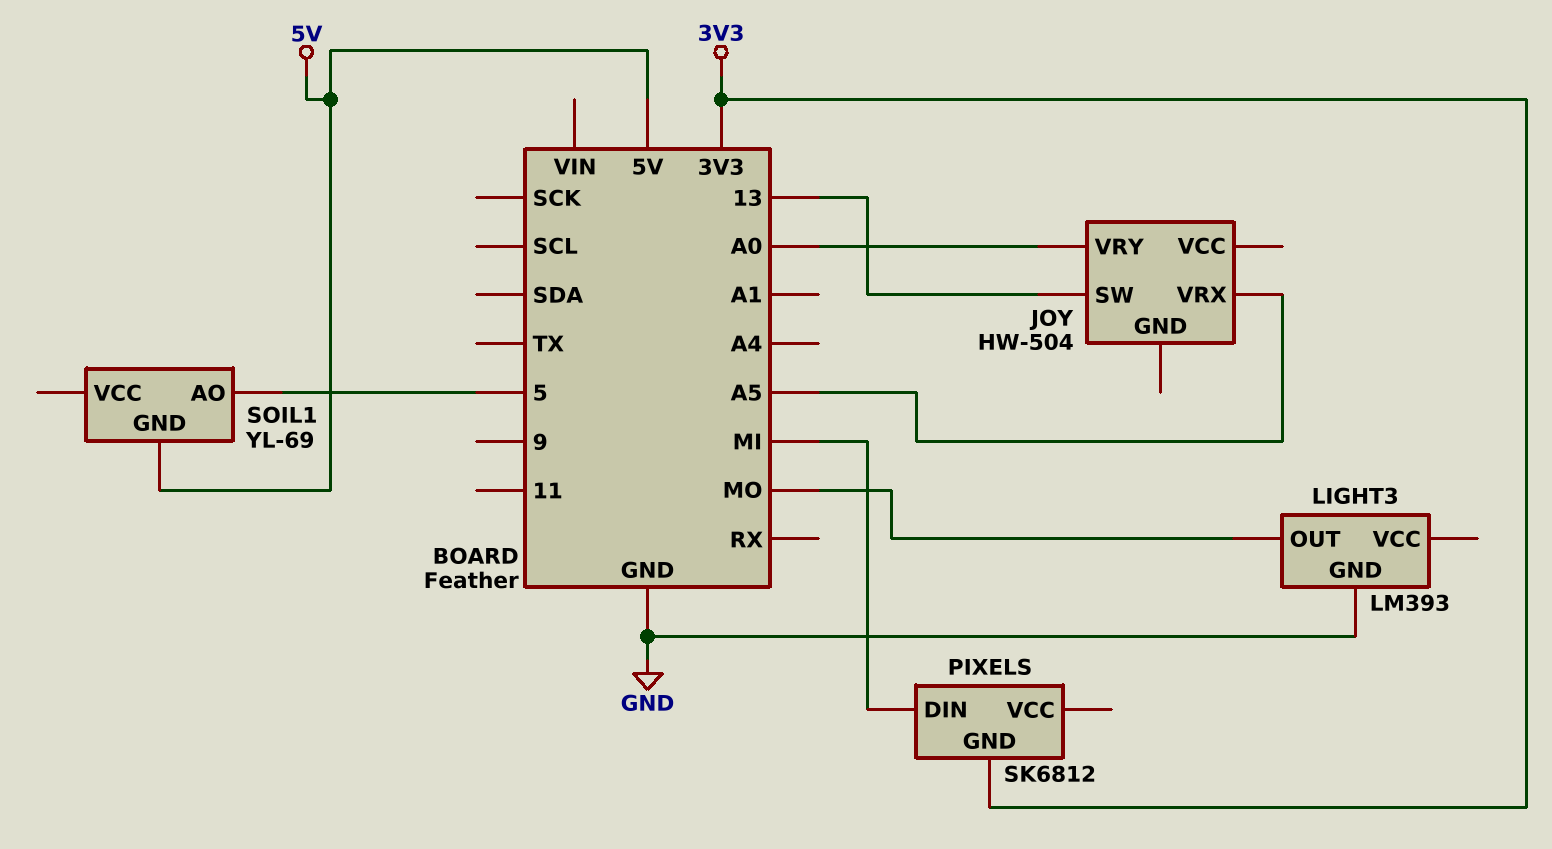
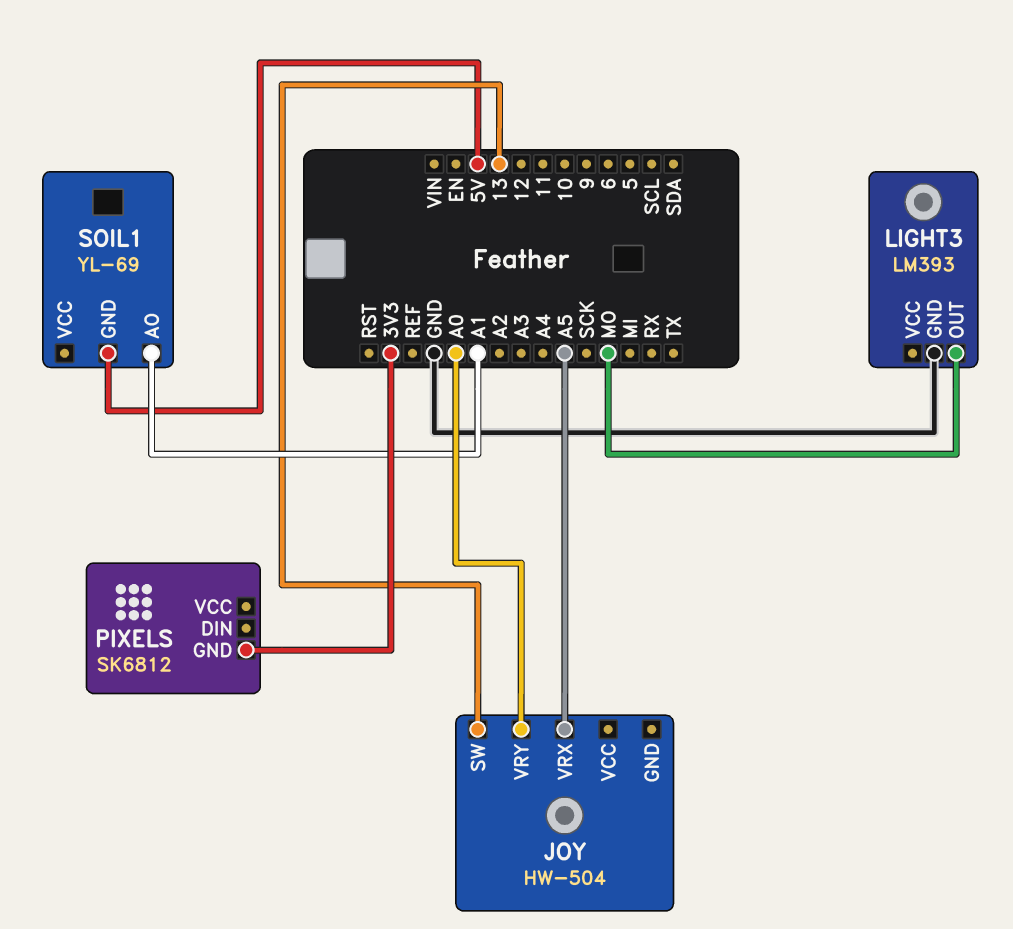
PIXELS pin DIN: MI -> none
SOIL1 pin AO: 5 -> A1

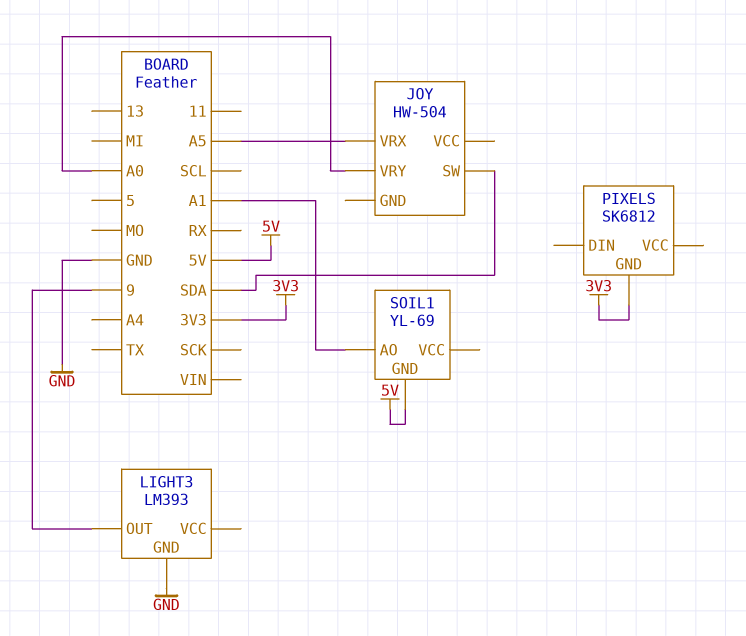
JOY pin SW: 13 -> SDA
LIGHT3 pin OUT: MO -> 9

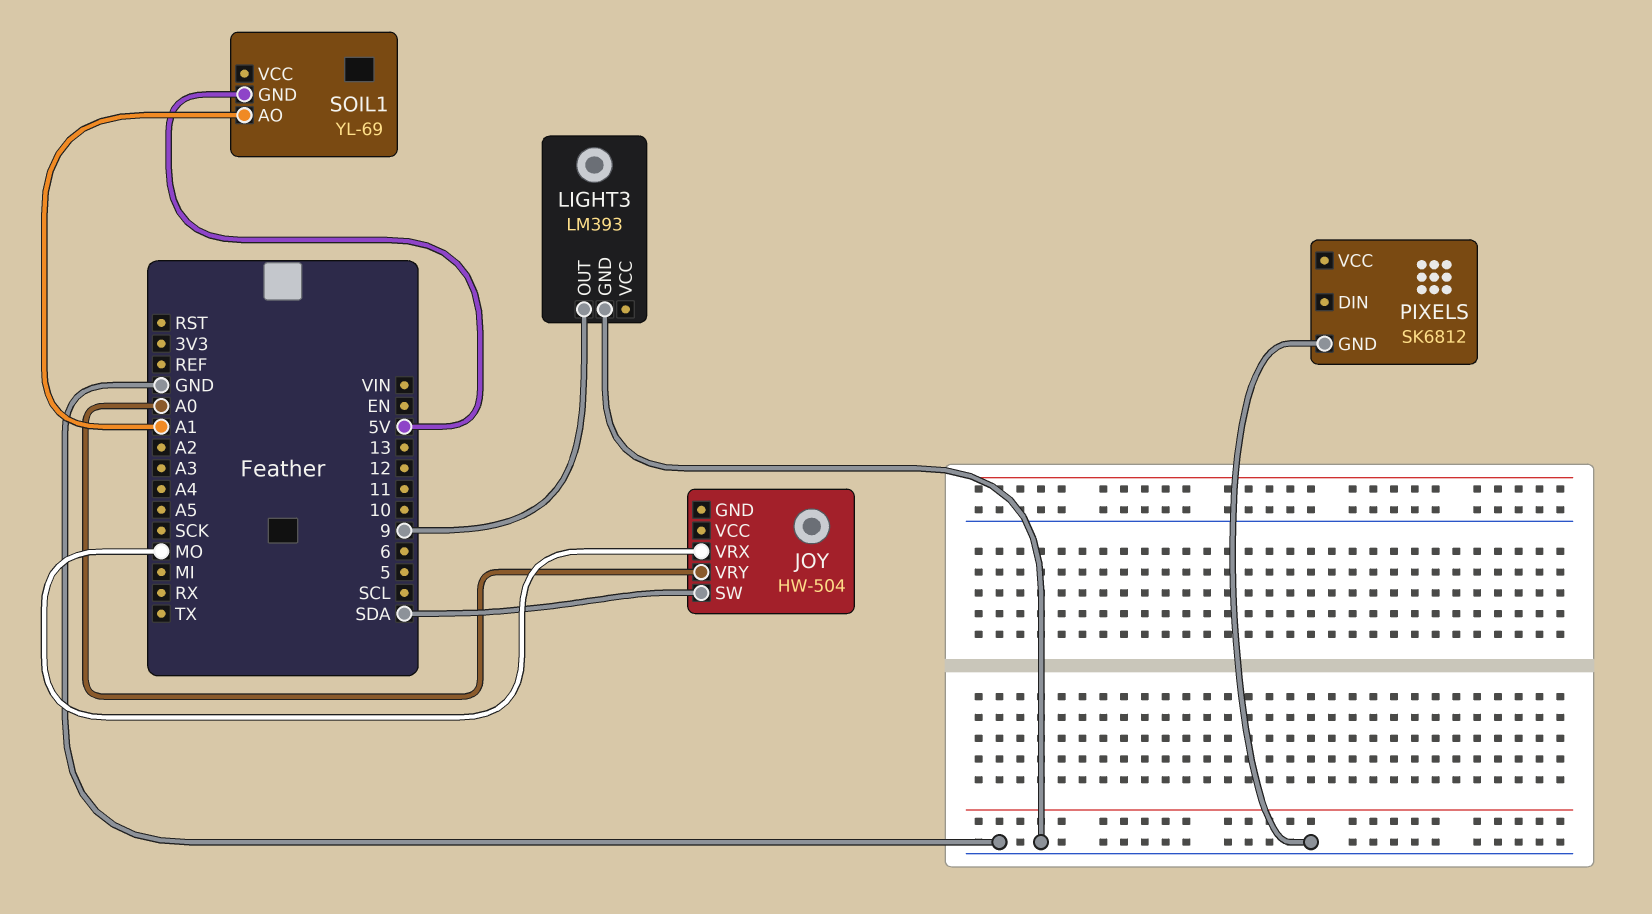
JOY pin VRX: A5 -> MO
PIXELS pin GND: 3V3 -> GND

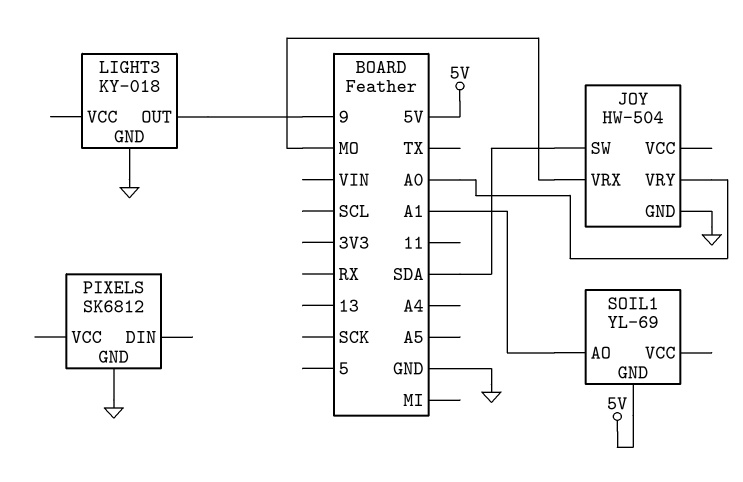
JOY pin GND: none -> GND
LIGHT3: LM393 -> KY-018

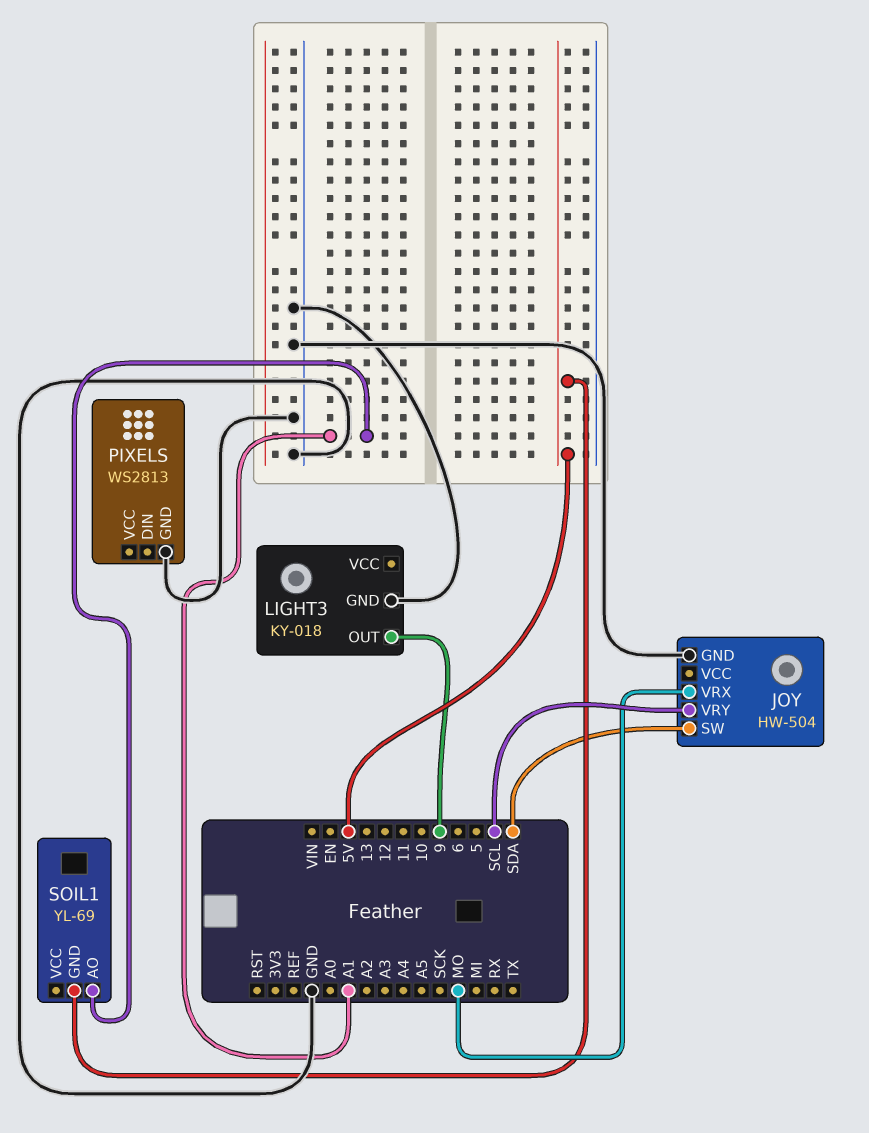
JOY pin VRY: A0 -> SCL
PIXELS: SK6812 -> WS2813

